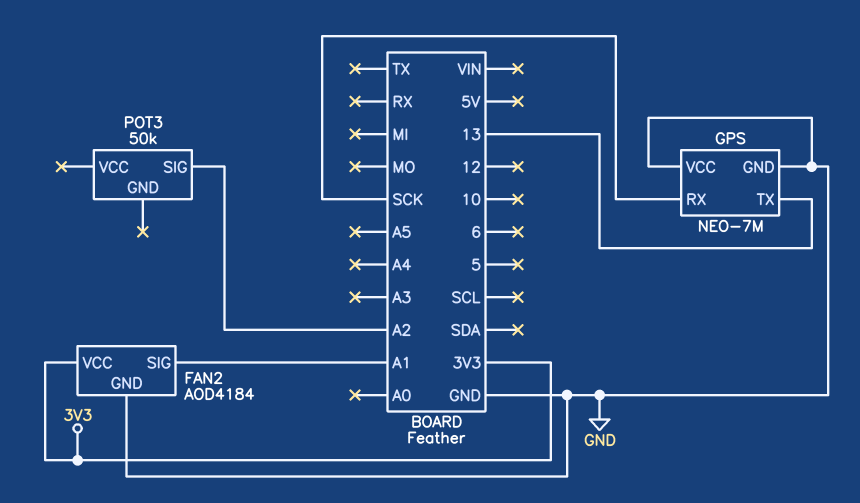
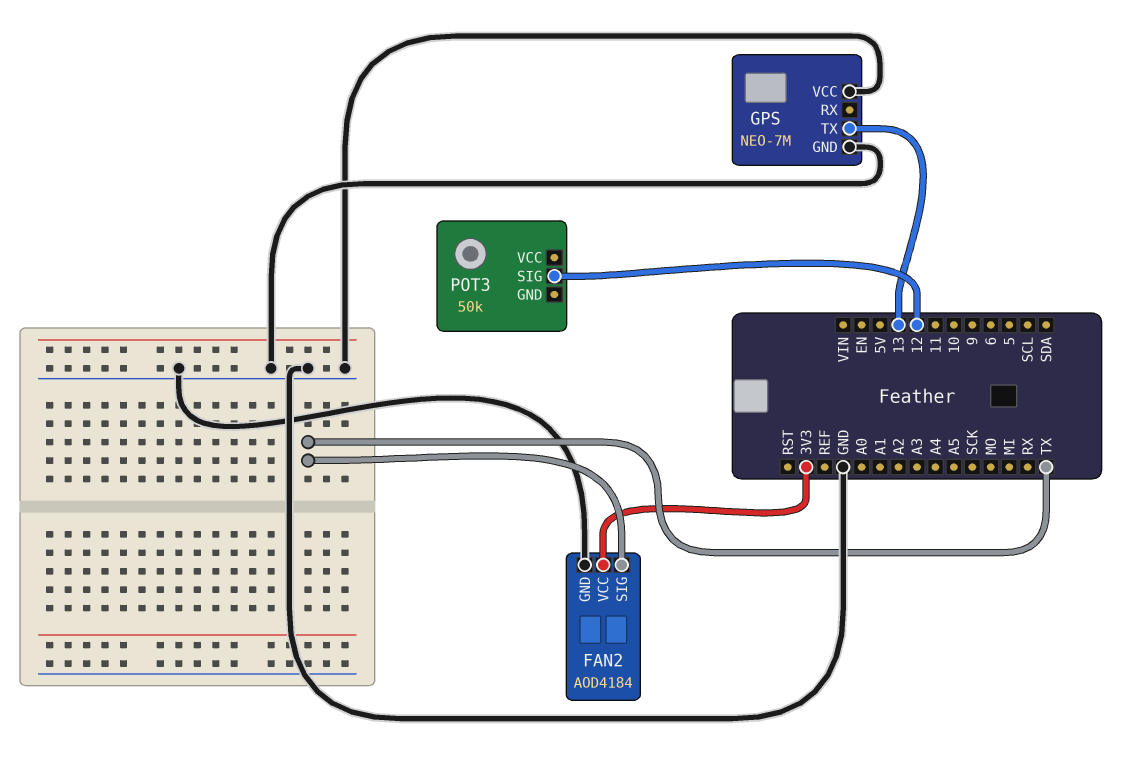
FAN2 pin SIG: A1 -> TX
GPS pin RX: SCK -> none
POT3 pin SIG: A2 -> 12

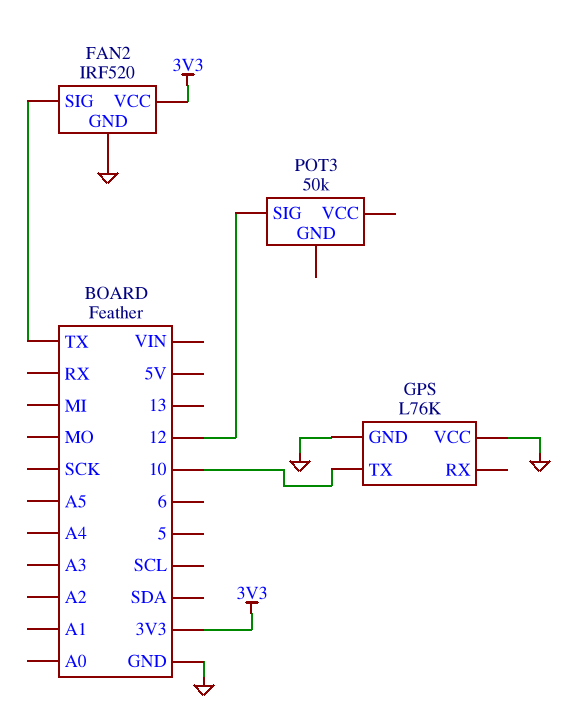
FAN2: AOD4184 -> IRF520
GPS: NEO-7M -> L76K
GPS pin TX: 13 -> 10

